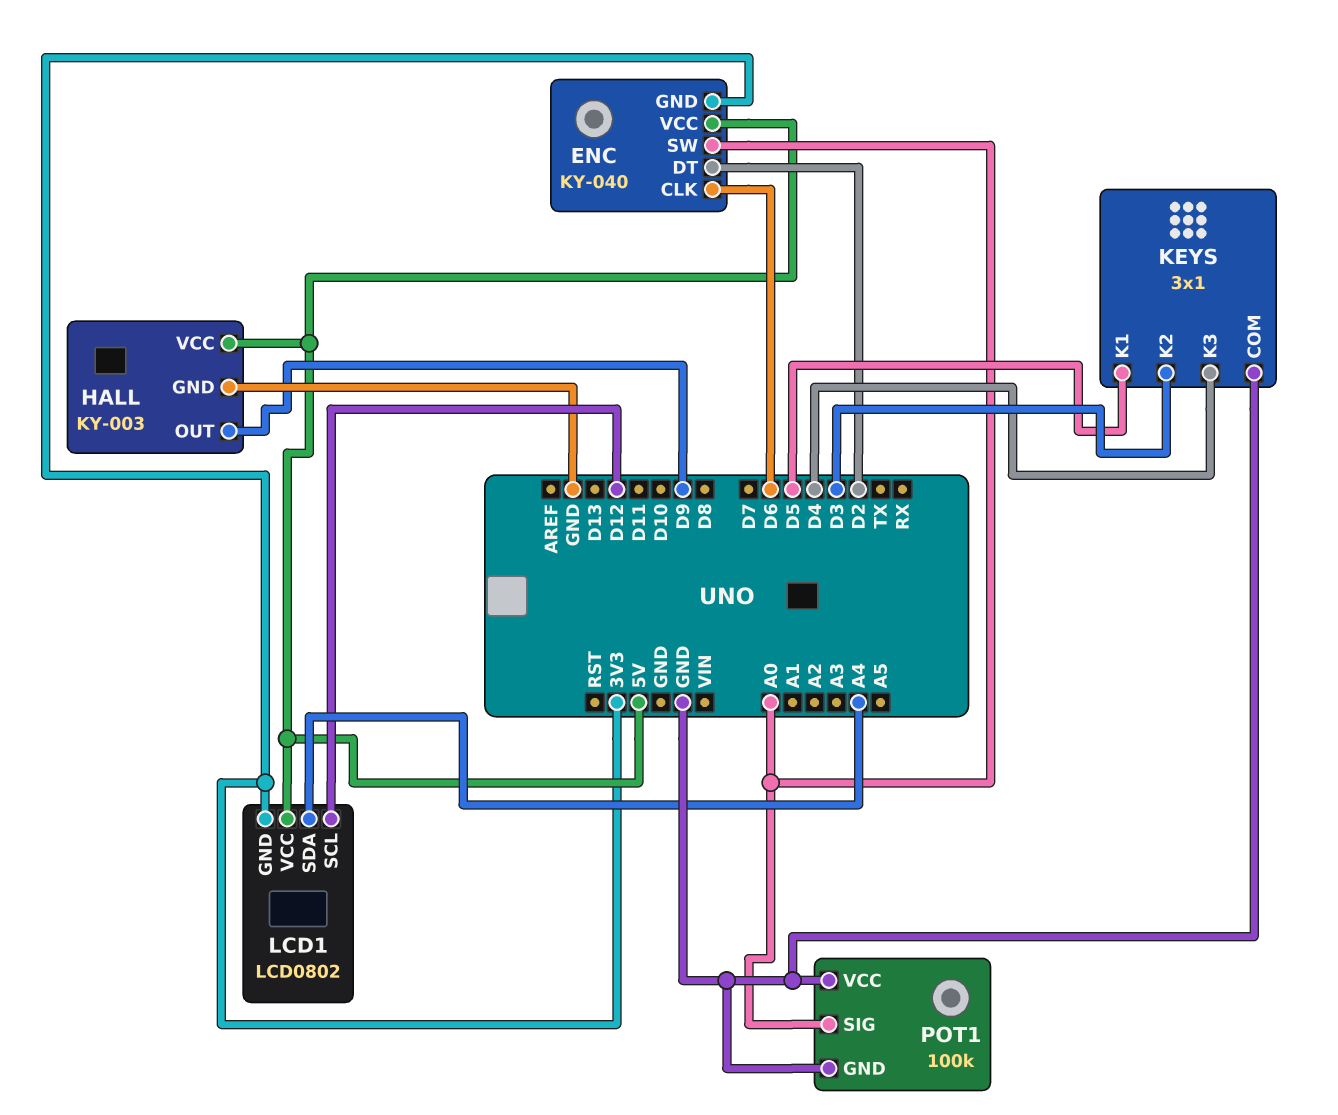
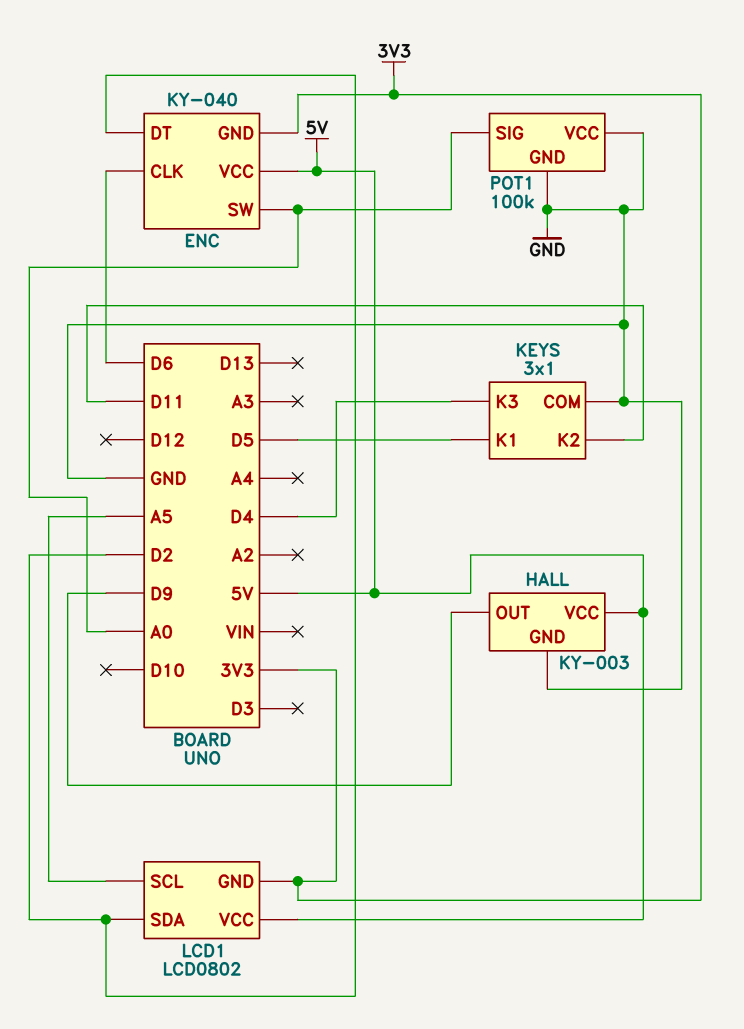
KEYS pin K2: D3 -> D11
LCD1 pin SCL: D12 -> A5
LCD1 pin SDA: A4 -> D2

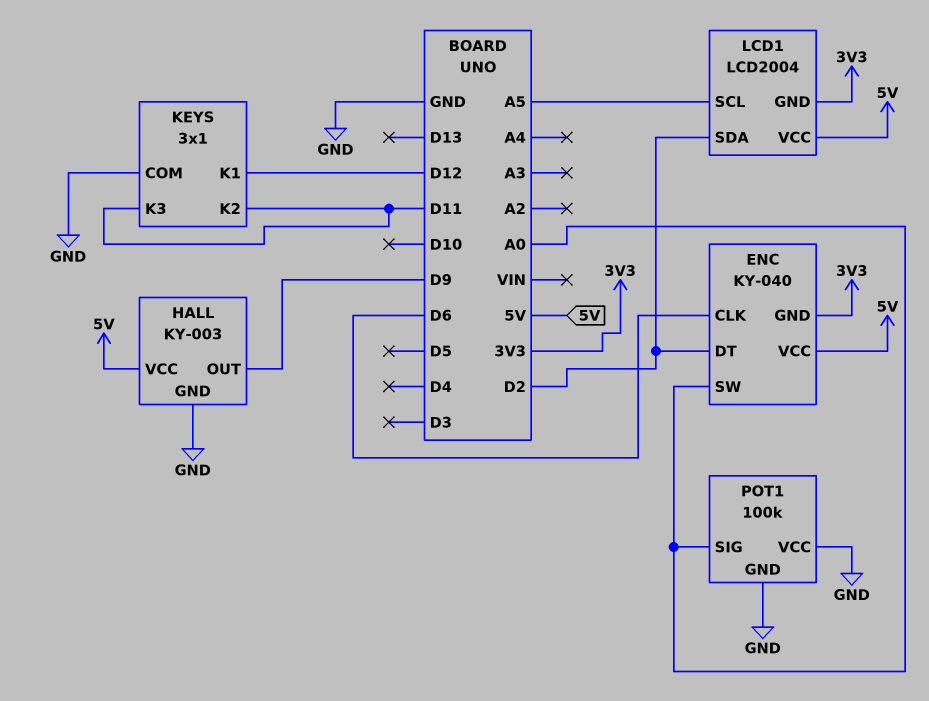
KEYS pin K1: D5 -> D12
KEYS pin K3: D4 -> D11
LCD1: LCD0802 -> LCD2004

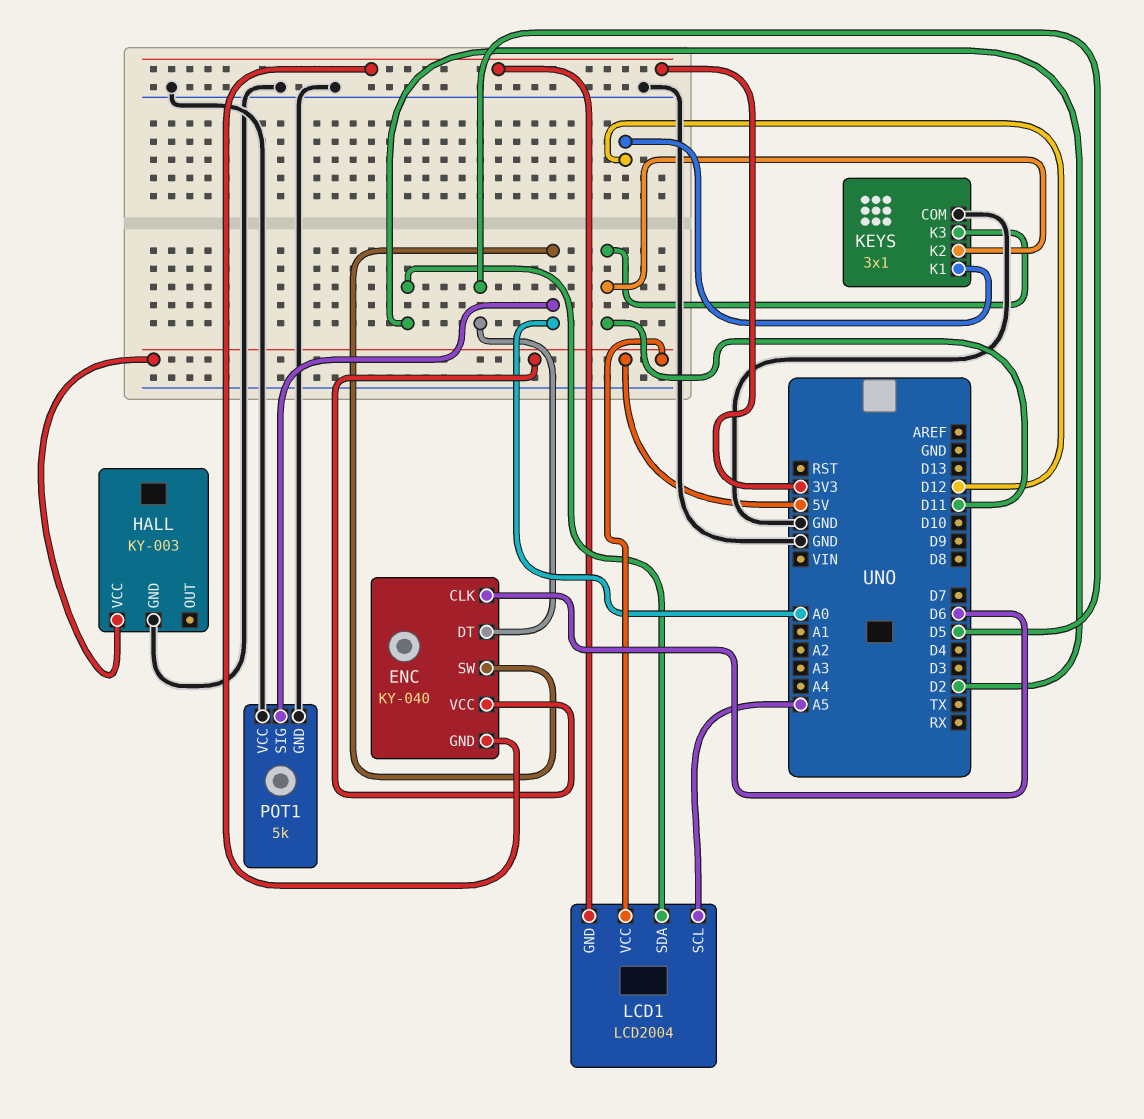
ENC pin DT: D2 -> D5
HALL pin OUT: D9 -> none
POT1: 100k -> 5k

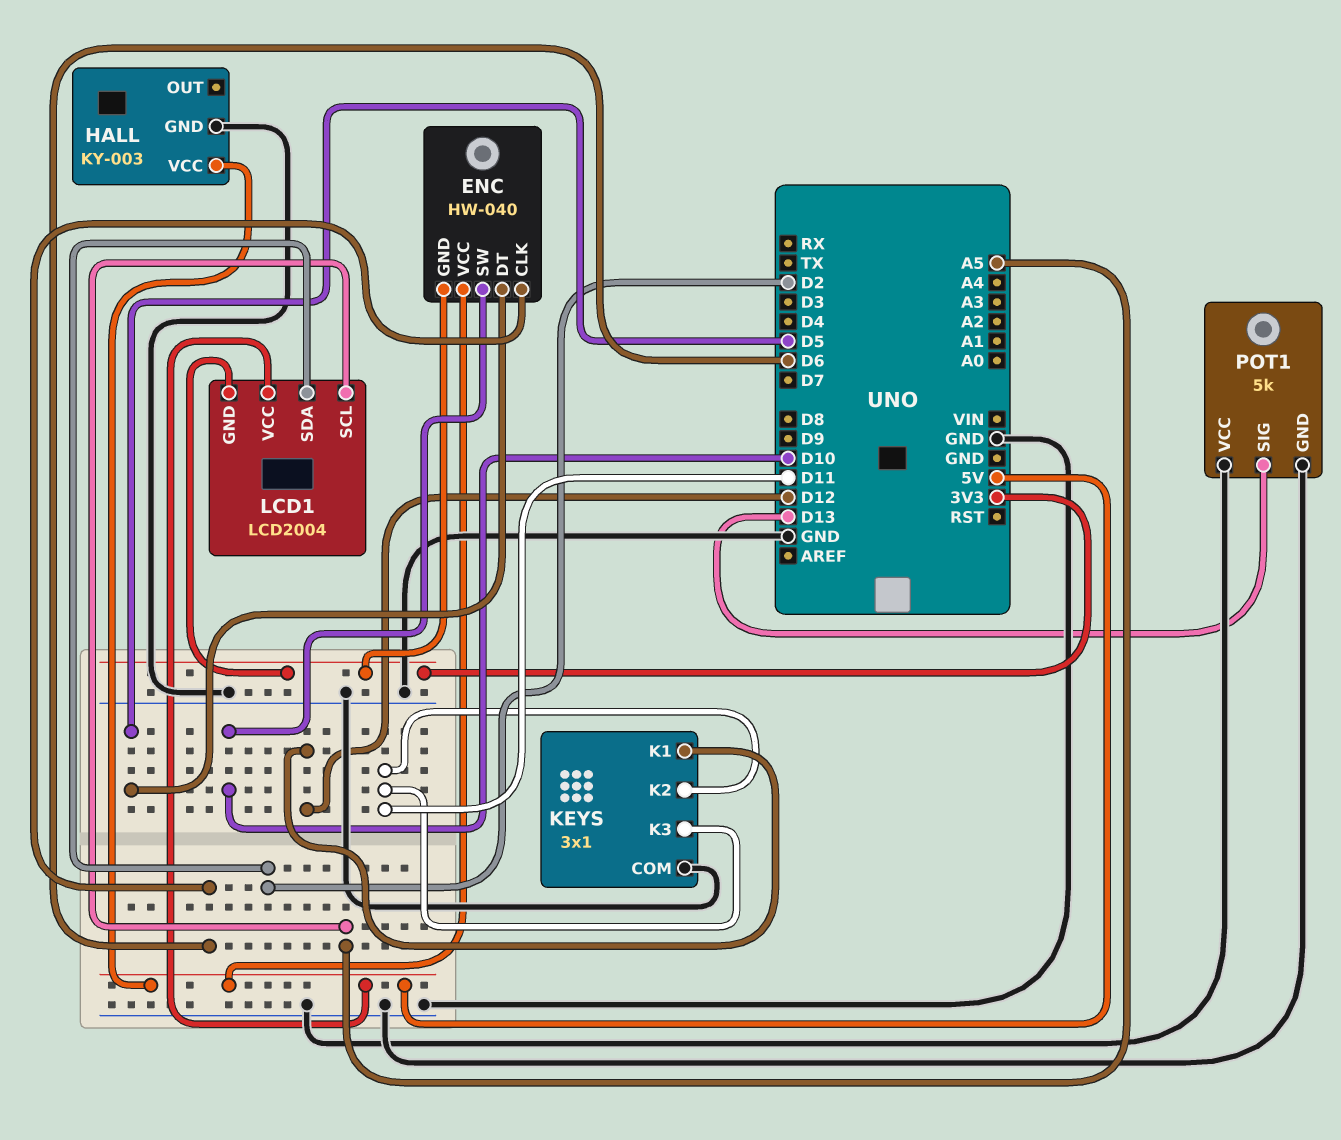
ENC: KY-040 -> HW-040
ENC pin SW: A0 -> D10
POT1 pin SIG: A0 -> D13

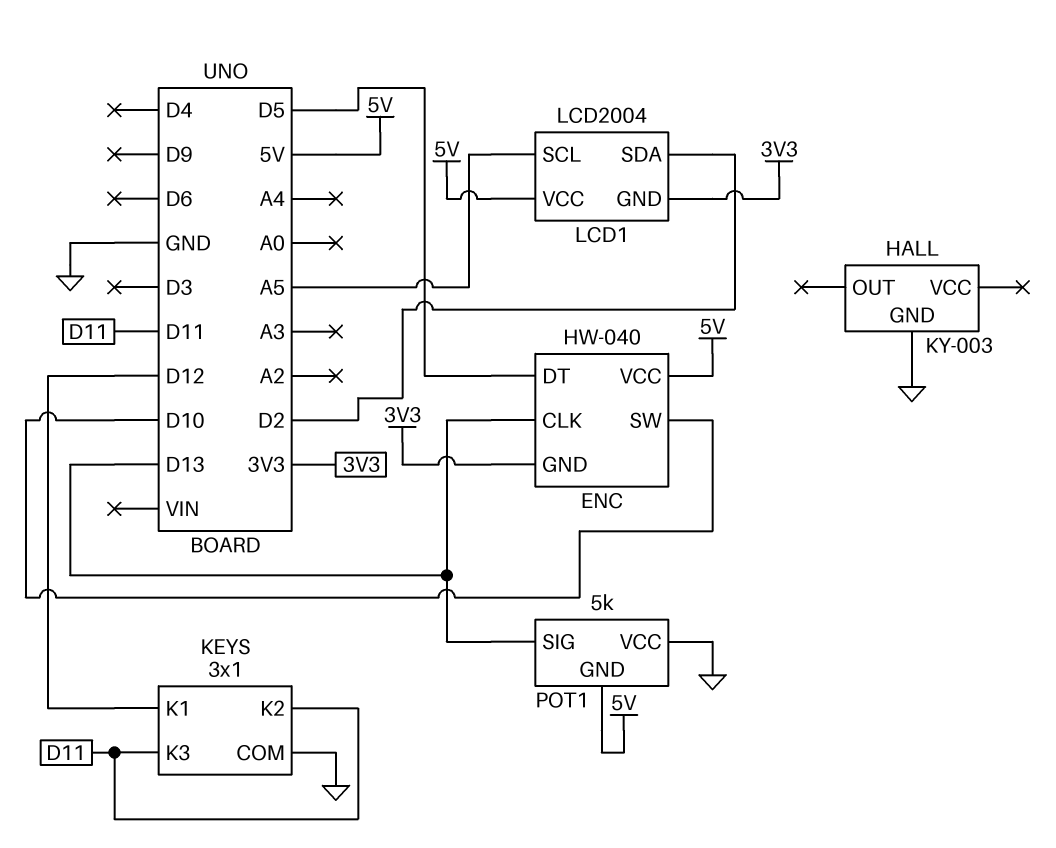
ENC pin CLK: D6 -> D13
HALL pin VCC: 5V -> none
POT1 pin GND: GND -> 5V

